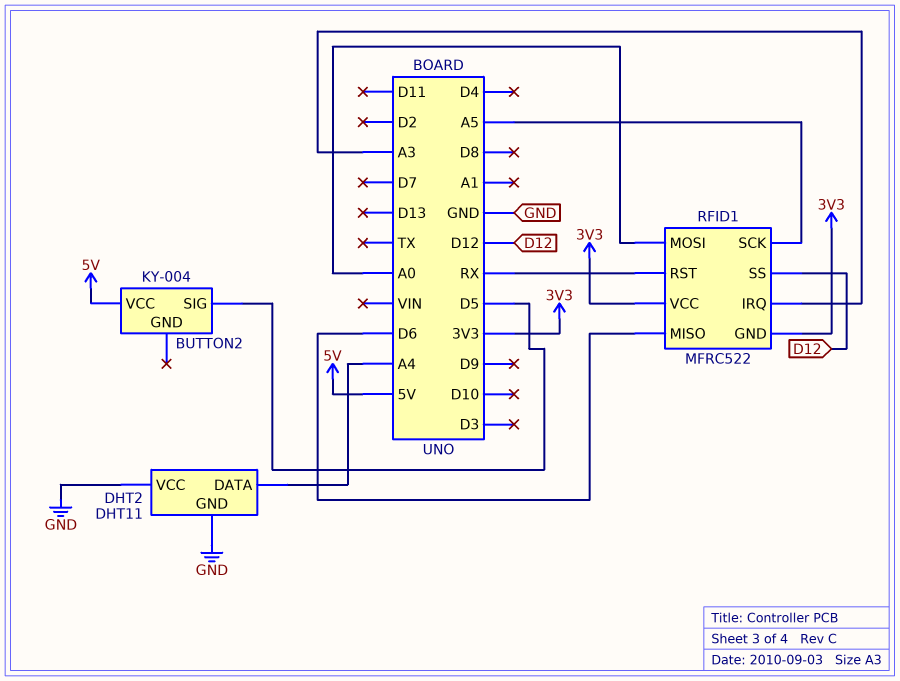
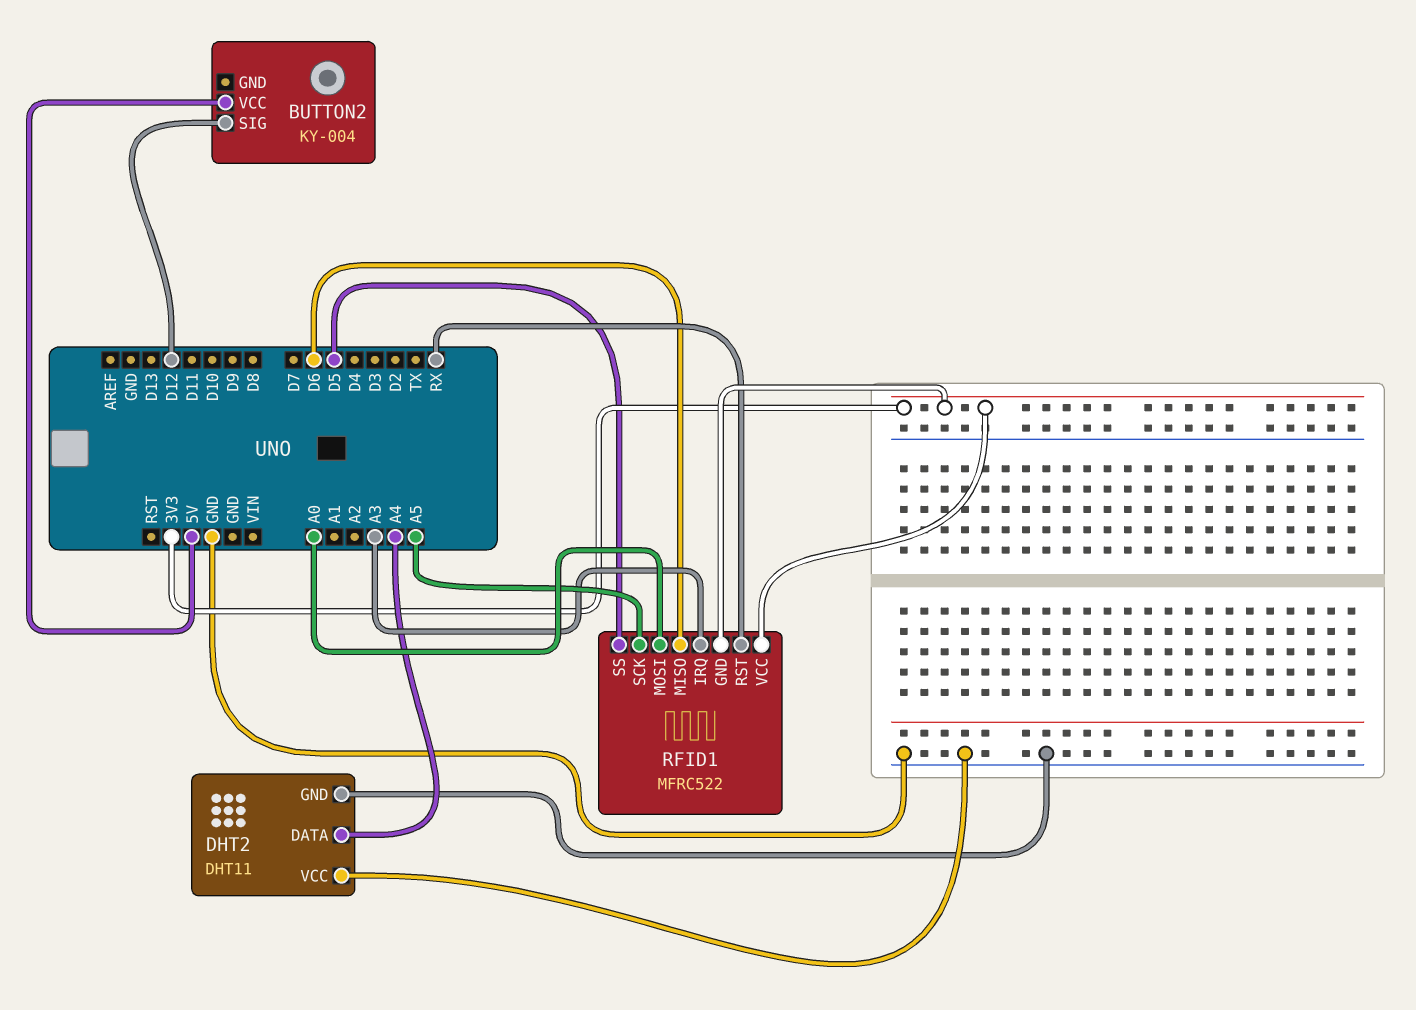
BUTTON2 pin SIG: D5 -> D12
RFID1 pin SS: D12 -> D5

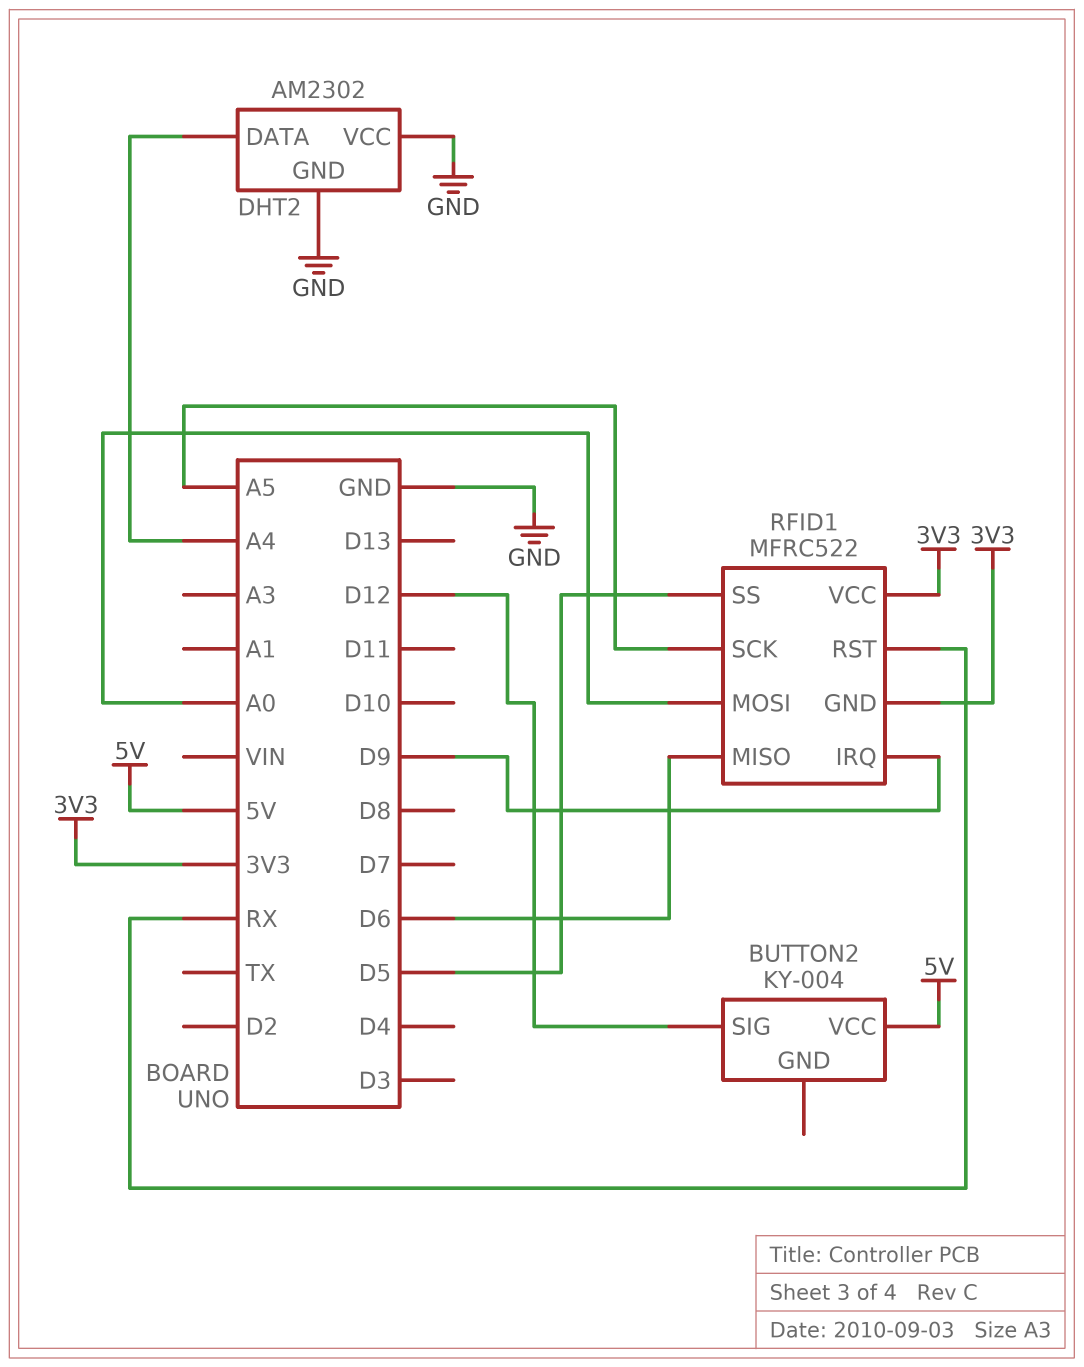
DHT2: DHT11 -> AM2302
RFID1 pin IRQ: A3 -> D9

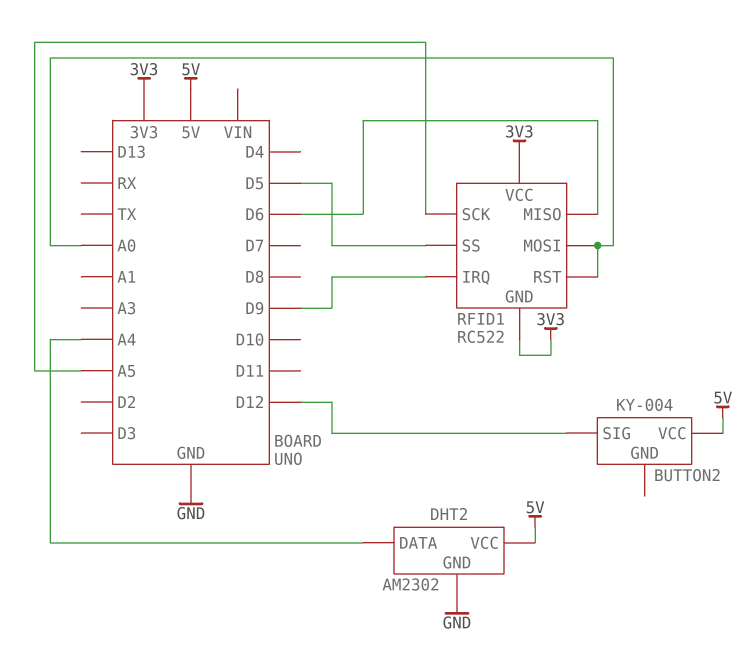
DHT2 pin VCC: GND -> 5V
RFID1: MFRC522 -> RC522
RFID1 pin RST: RX -> A0

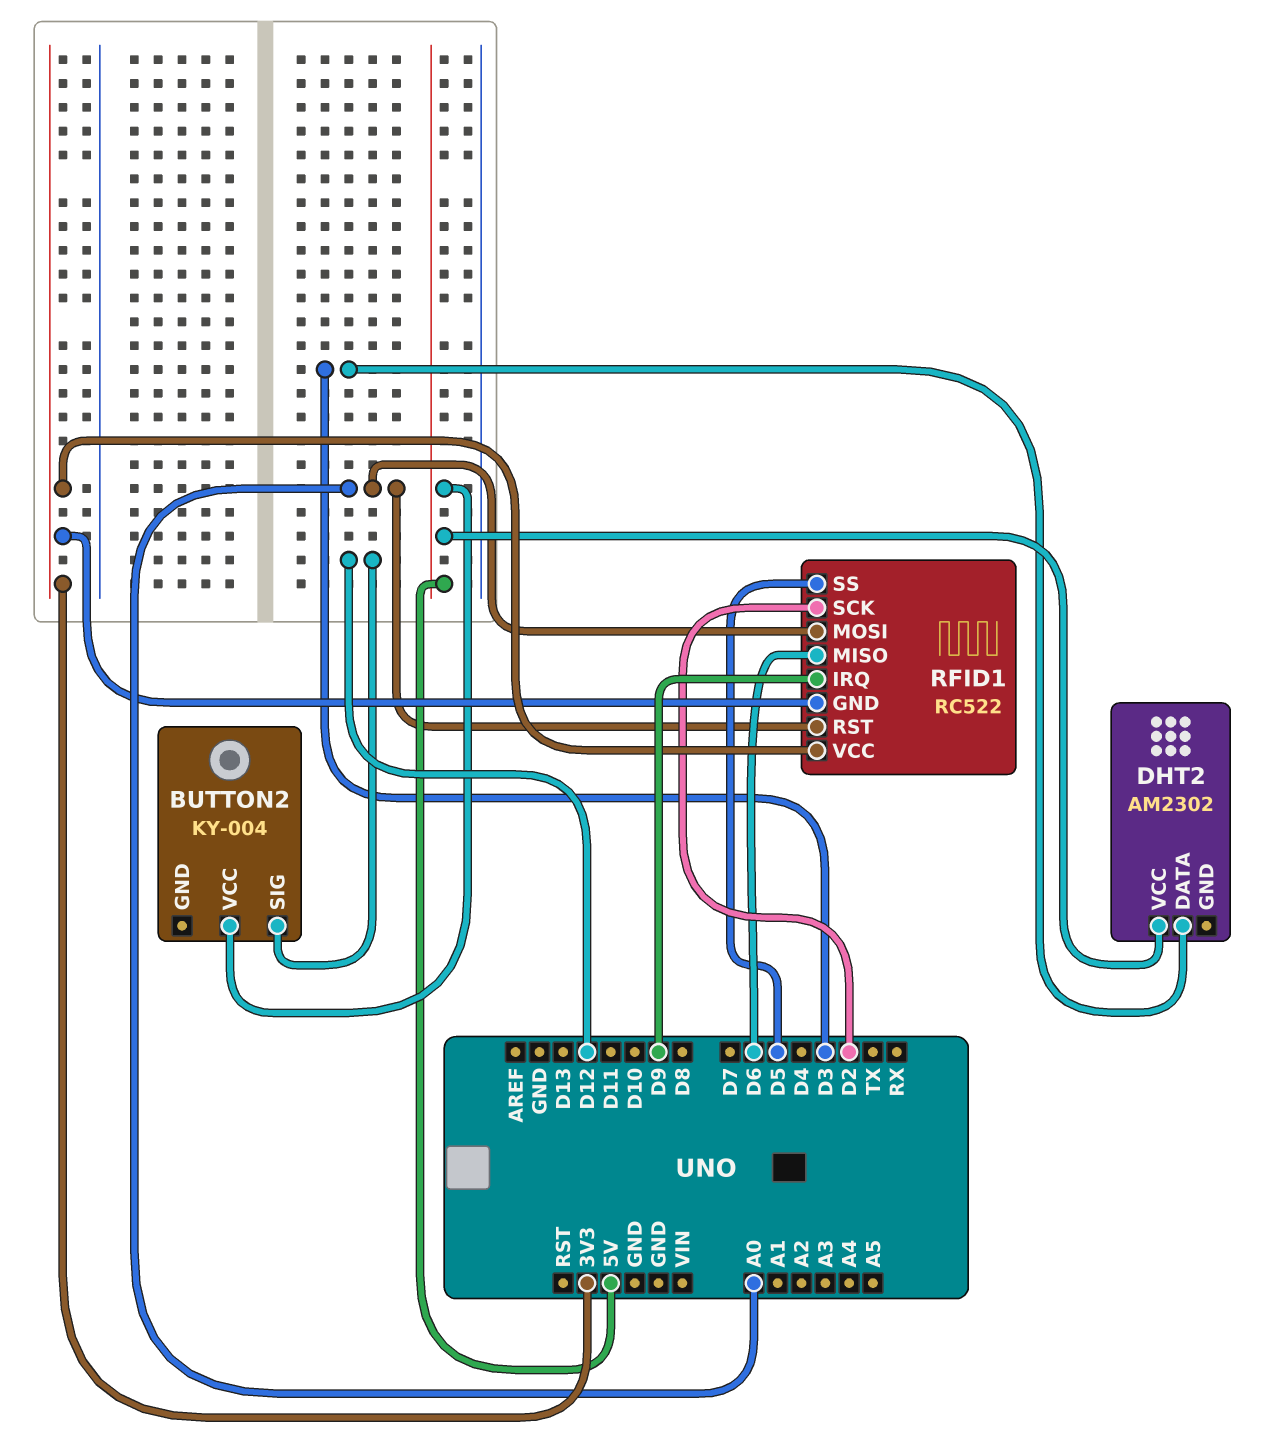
DHT2 pin DATA: A4 -> D3
DHT2 pin GND: GND -> none
RFID1 pin SCK: A5 -> D2

